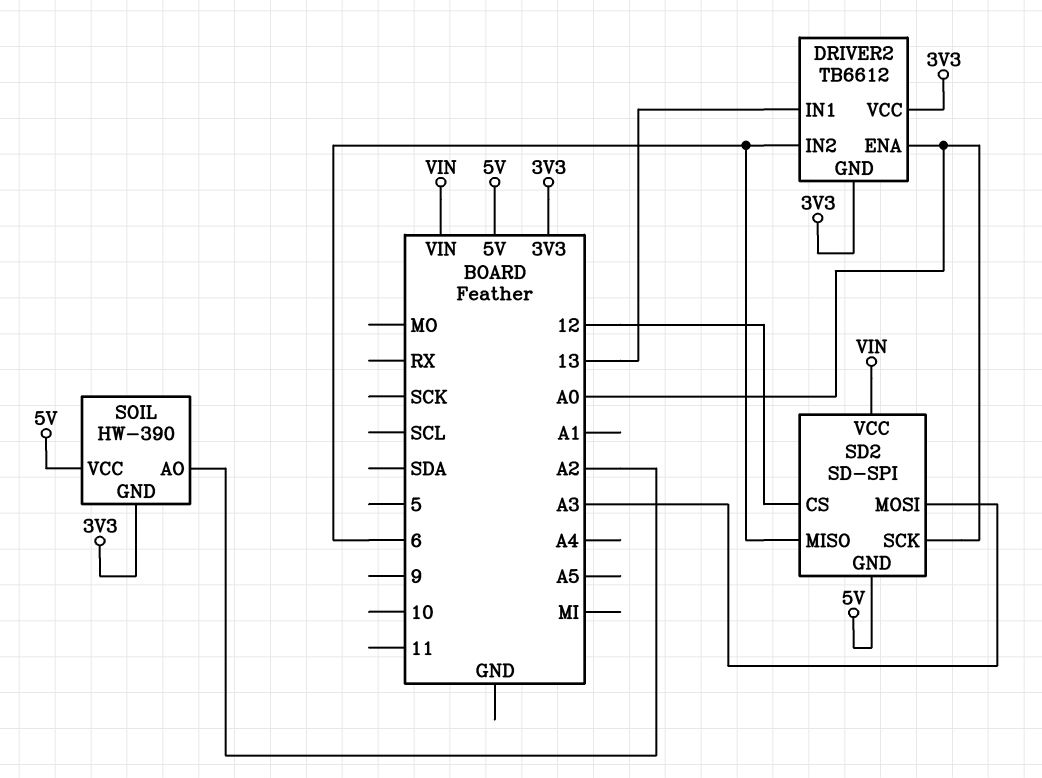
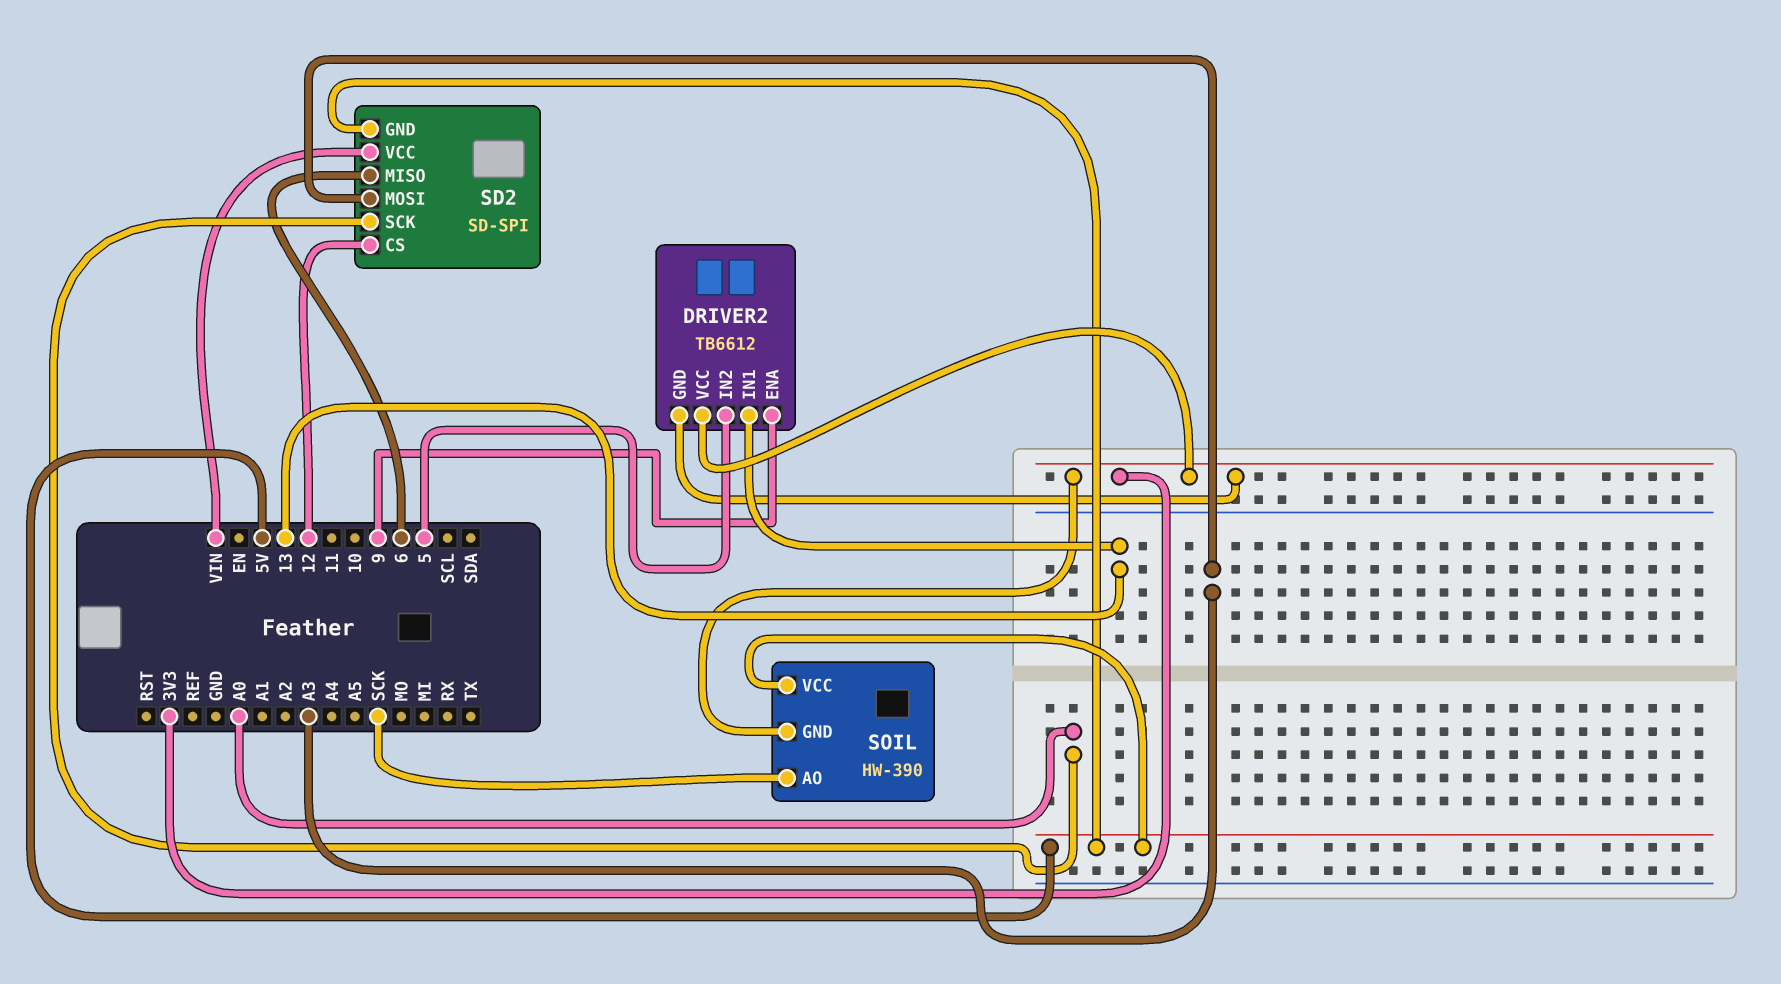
DRIVER2 pin ENA: A0 -> 9
DRIVER2 pin IN2: 6 -> 5
SOIL pin AO: A2 -> SCK

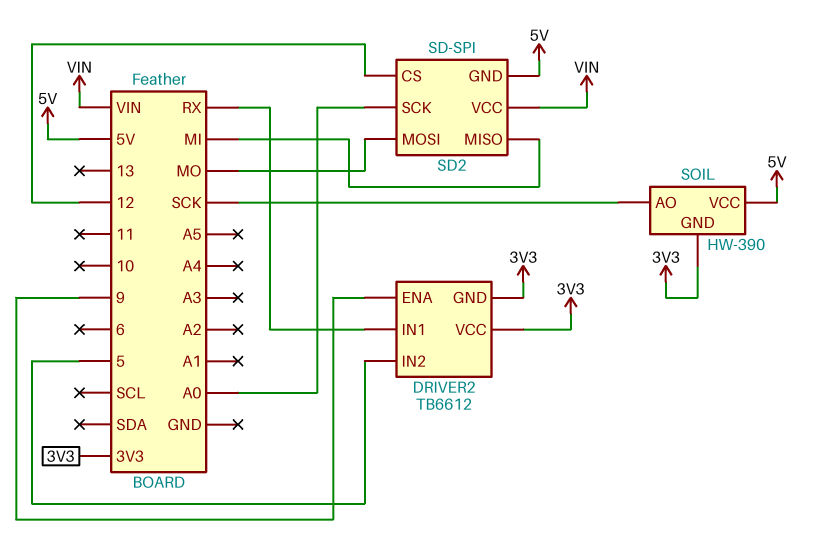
DRIVER2 pin IN1: 13 -> RX
SD2 pin MISO: 6 -> MI
SD2 pin MOSI: A3 -> MO

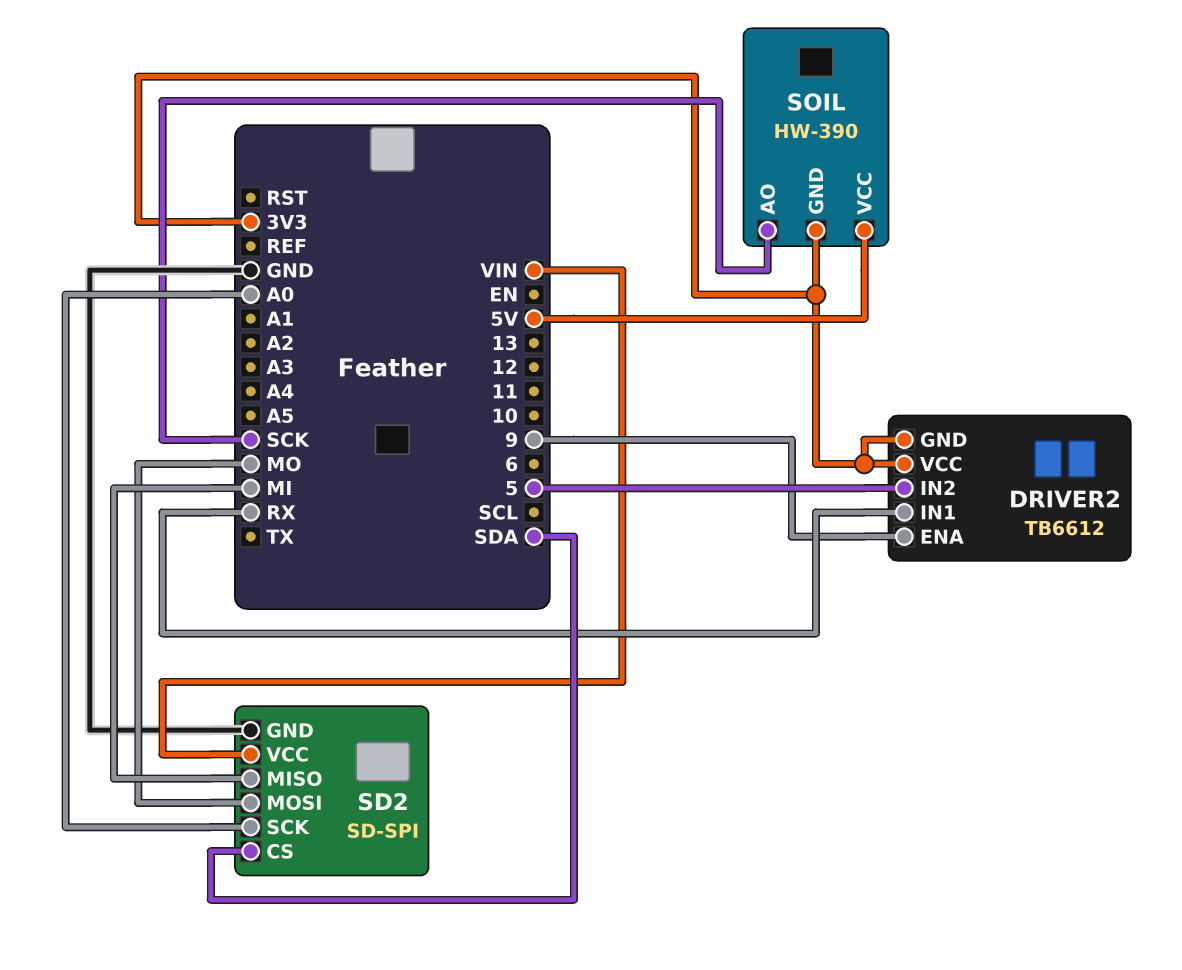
SD2 pin CS: 12 -> SDA
SD2 pin GND: 5V -> GND

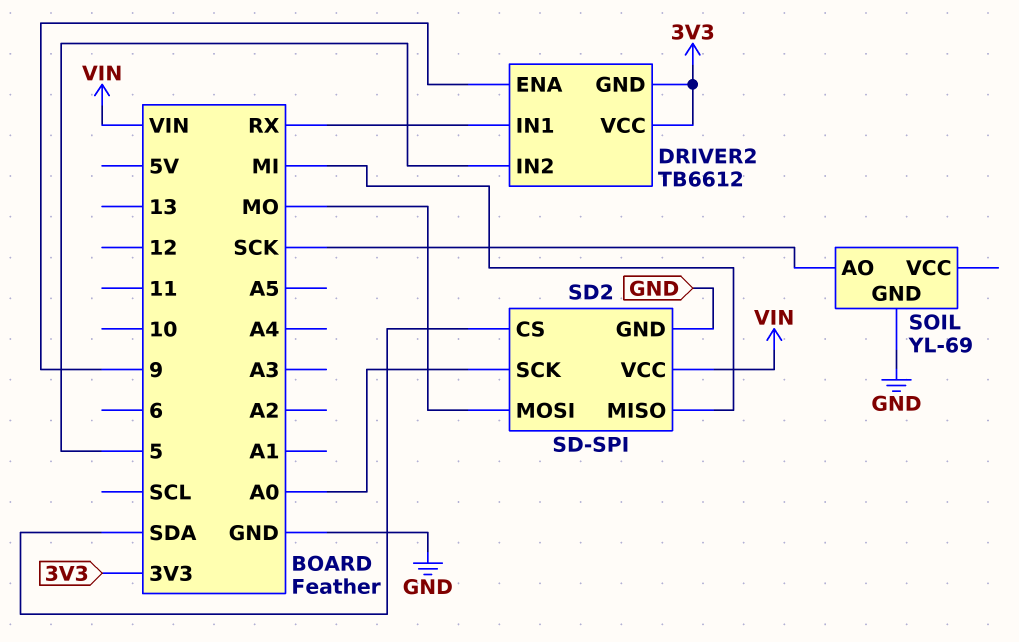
SOIL: HW-390 -> YL-69
SOIL pin GND: 3V3 -> GND
SOIL pin VCC: 5V -> none

